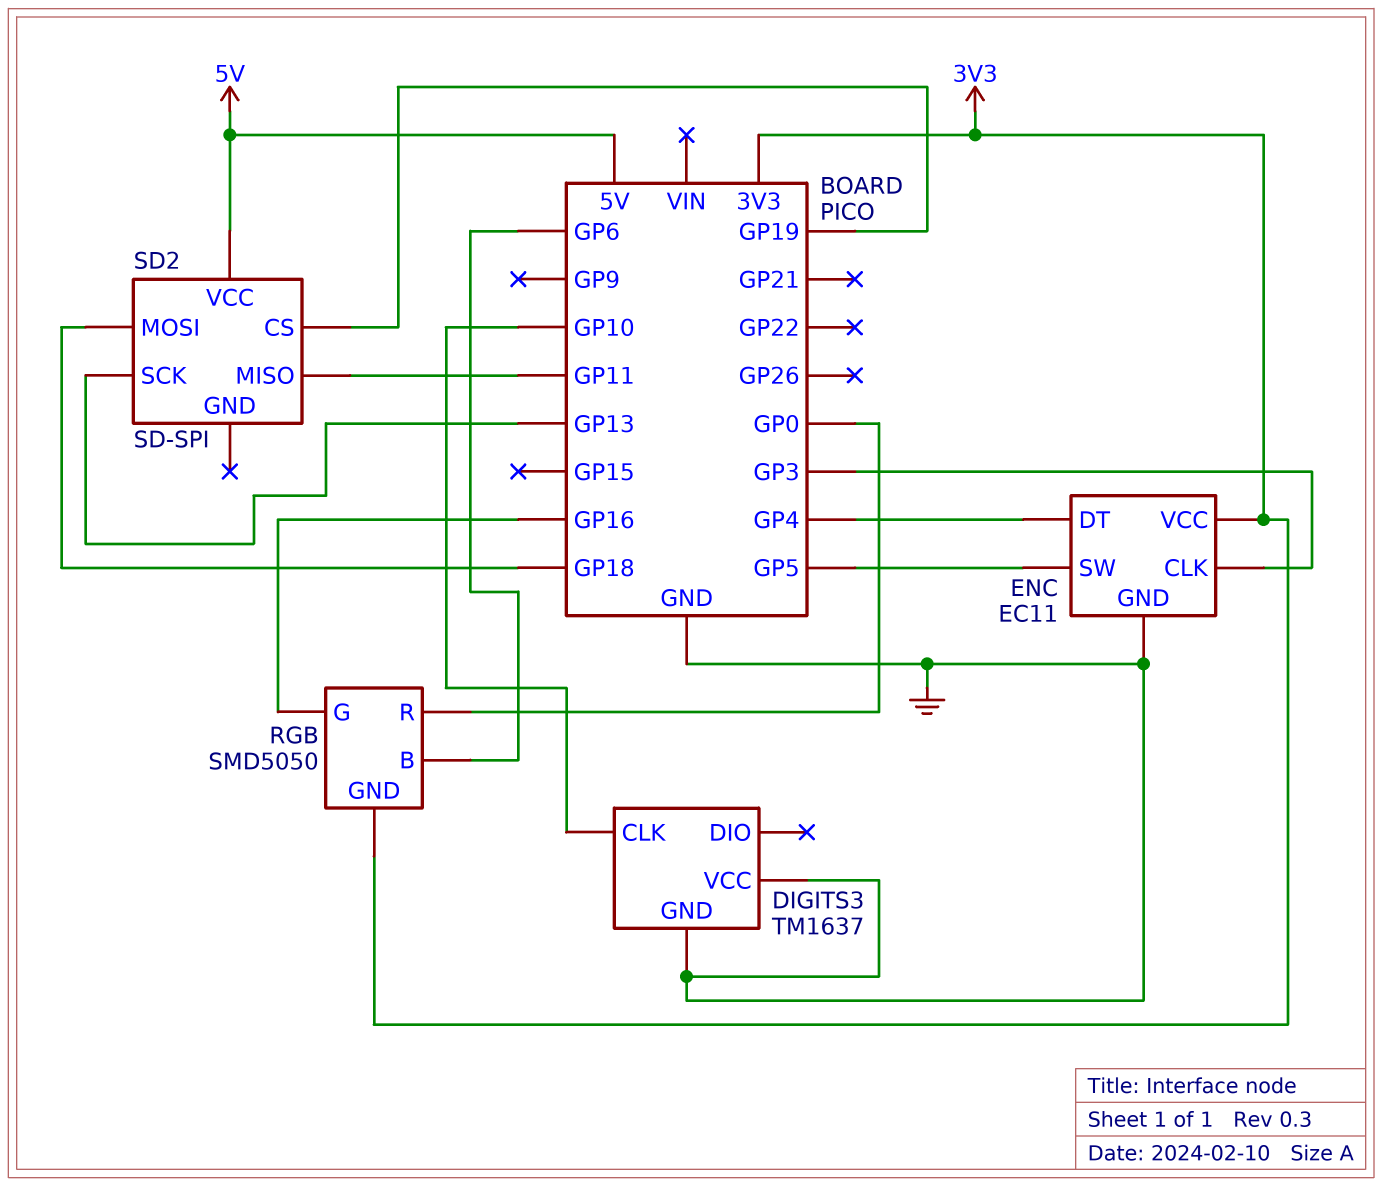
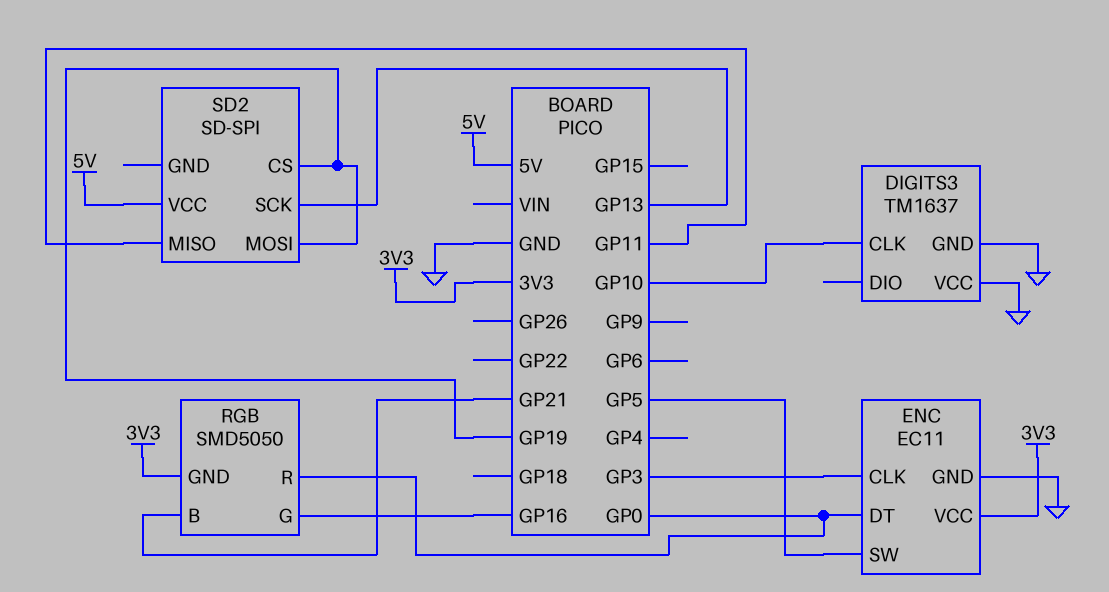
ENC pin DT: GP4 -> GP0
RGB pin B: GP6 -> GP21
SD2 pin MOSI: GP18 -> GP19

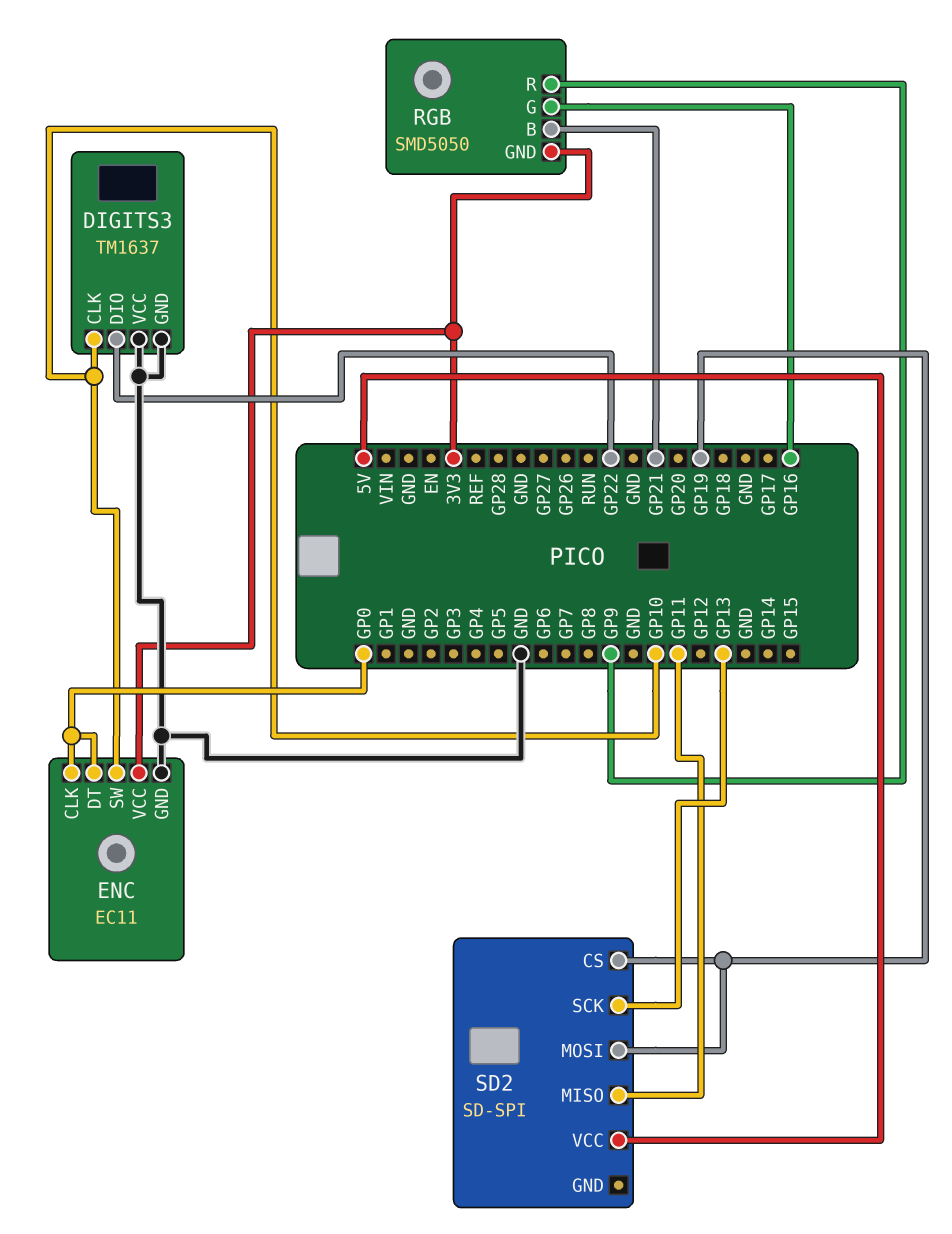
DIGITS3 pin DIO: none -> GP22
ENC pin CLK: GP3 -> GP0
ENC pin SW: GP5 -> GP10
RGB pin R: GP0 -> GP9

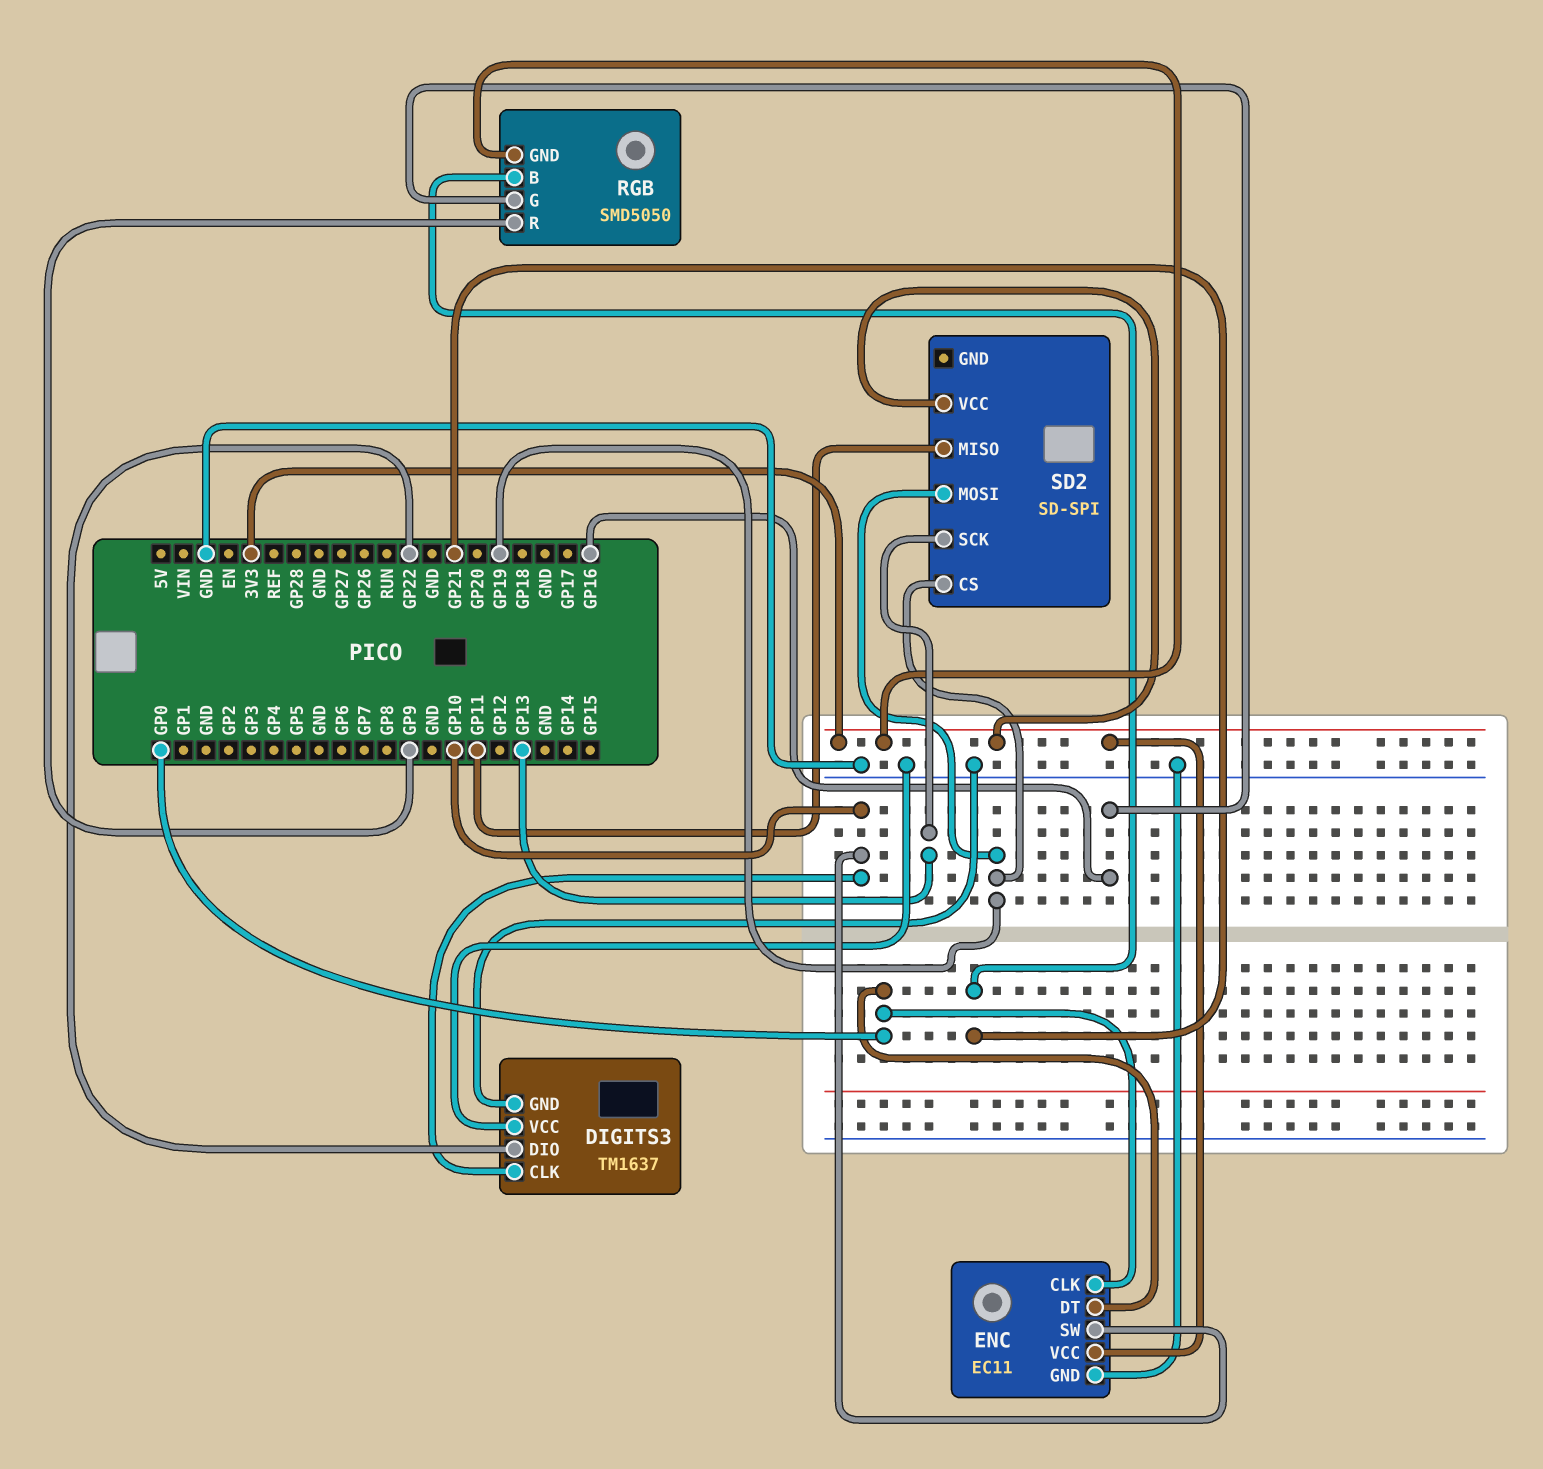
SD2 pin VCC: 5V -> 3V3

